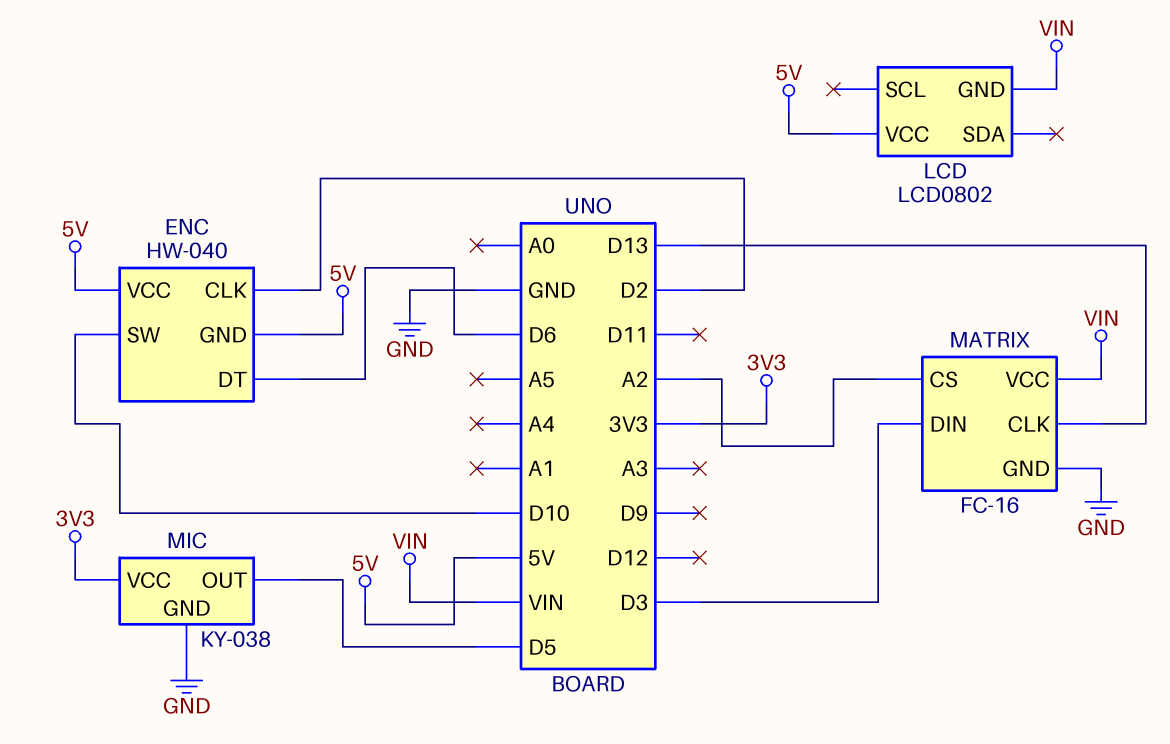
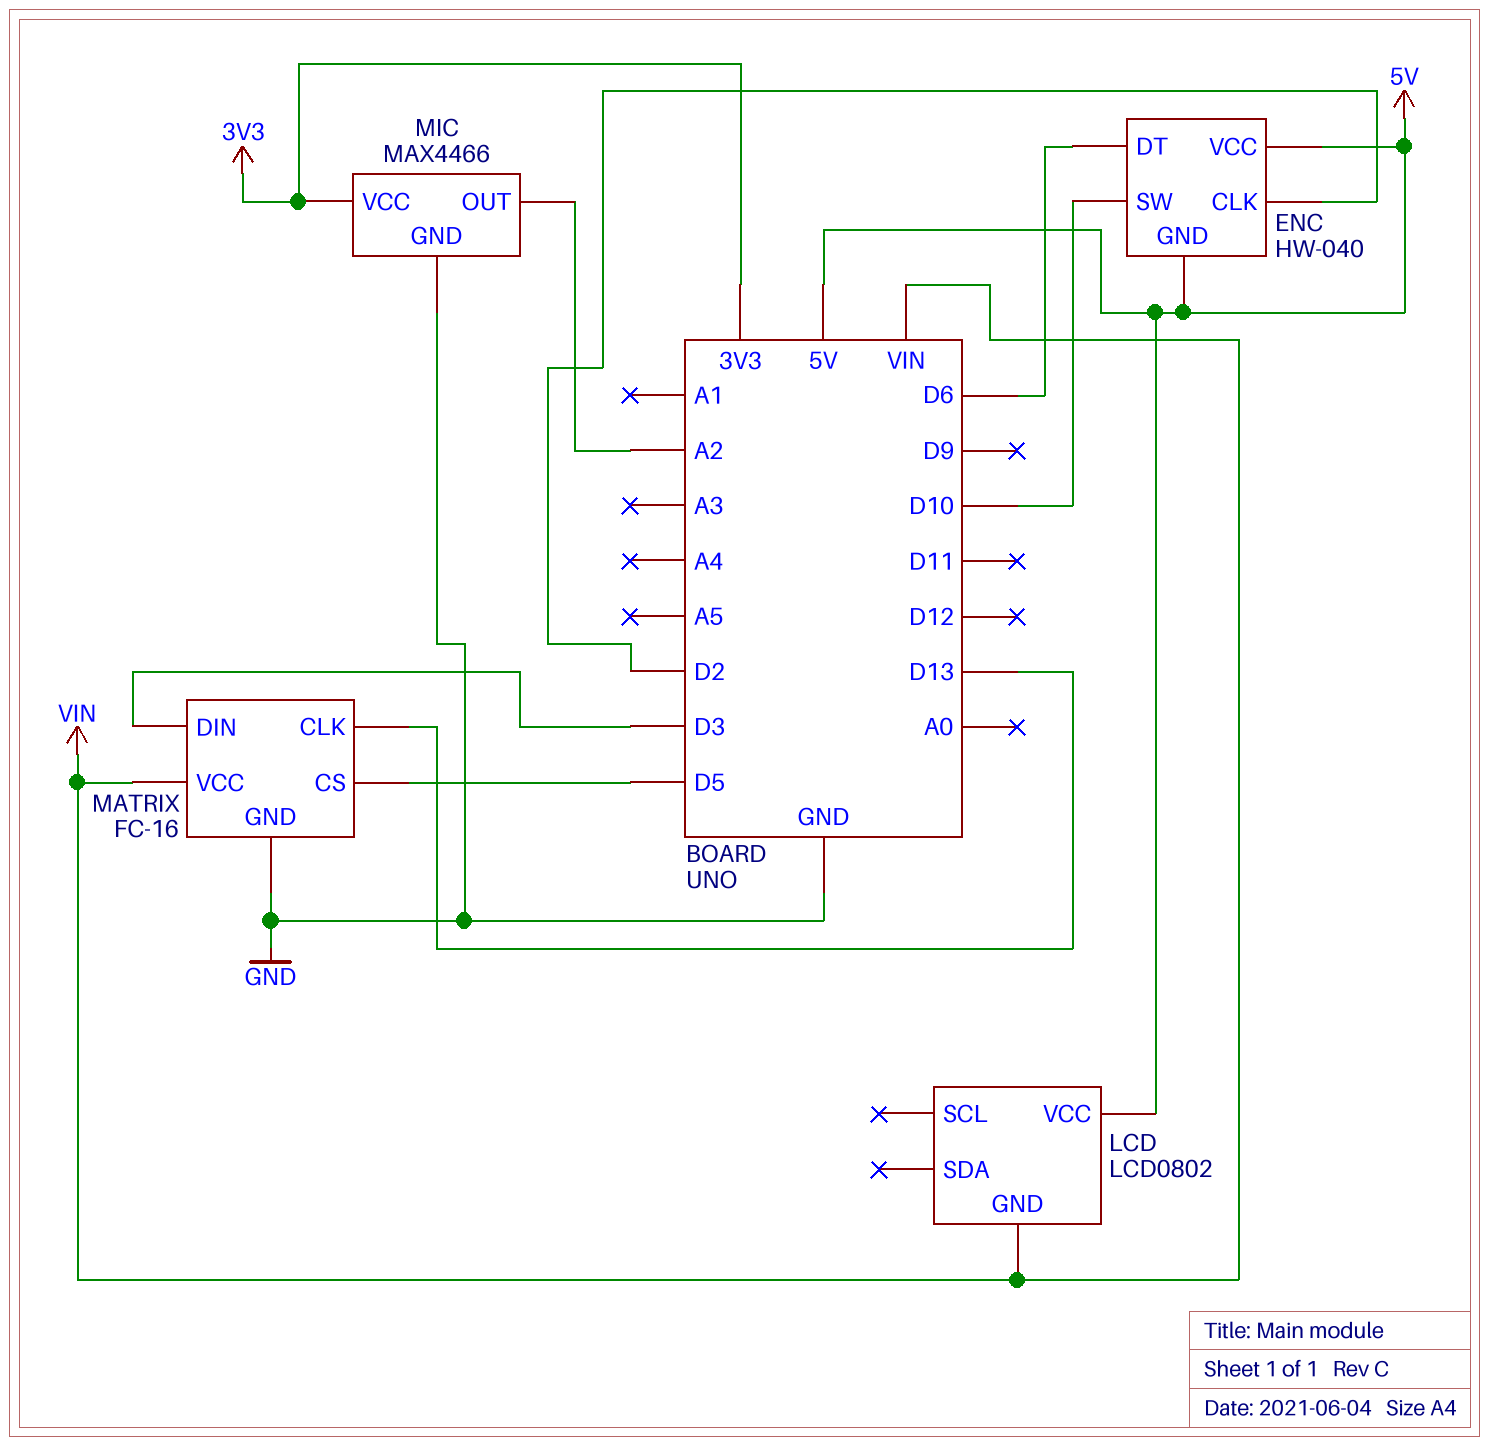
MATRIX pin CS: A2 -> D5
MIC: KY-038 -> MAX4466
MIC pin OUT: D5 -> A2

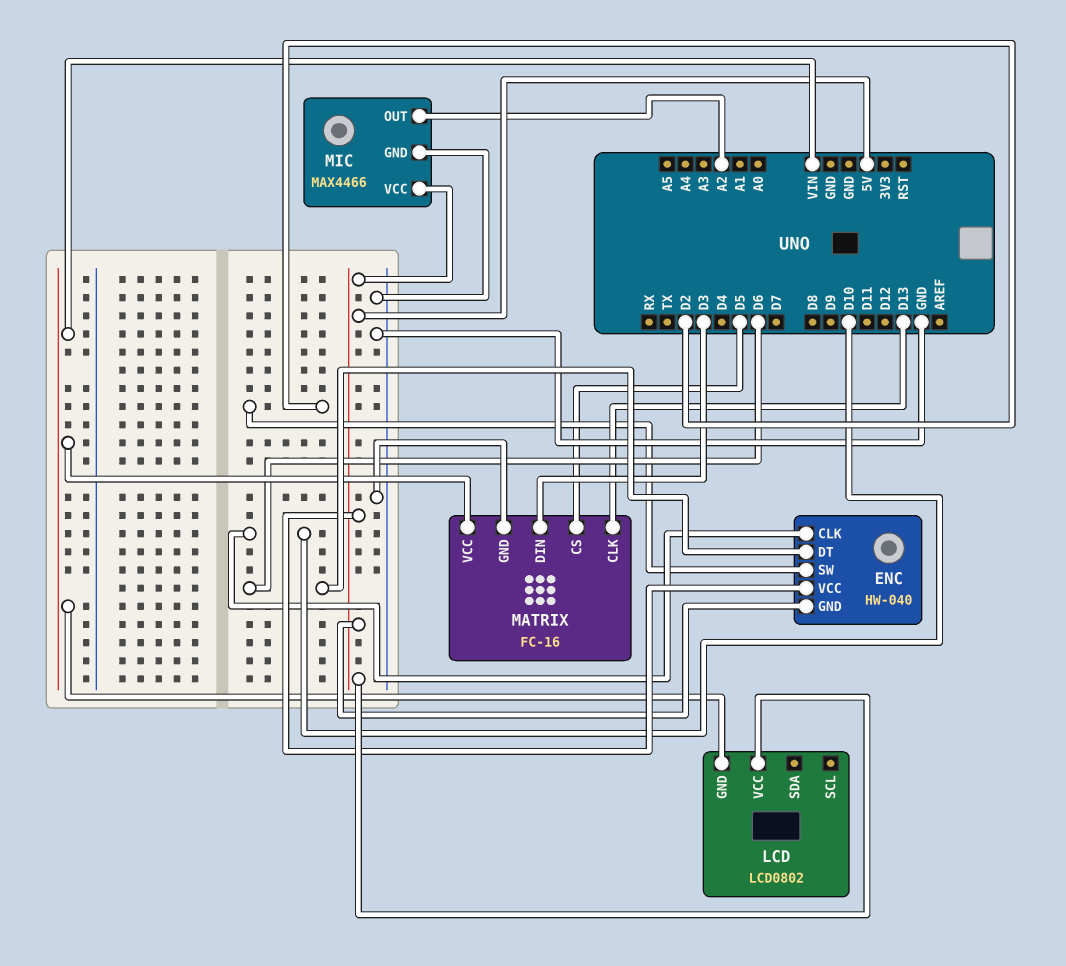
ENC pin CLK: D2 -> D10
ENC pin SW: D10 -> D2
MIC pin VCC: 3V3 -> 5V

